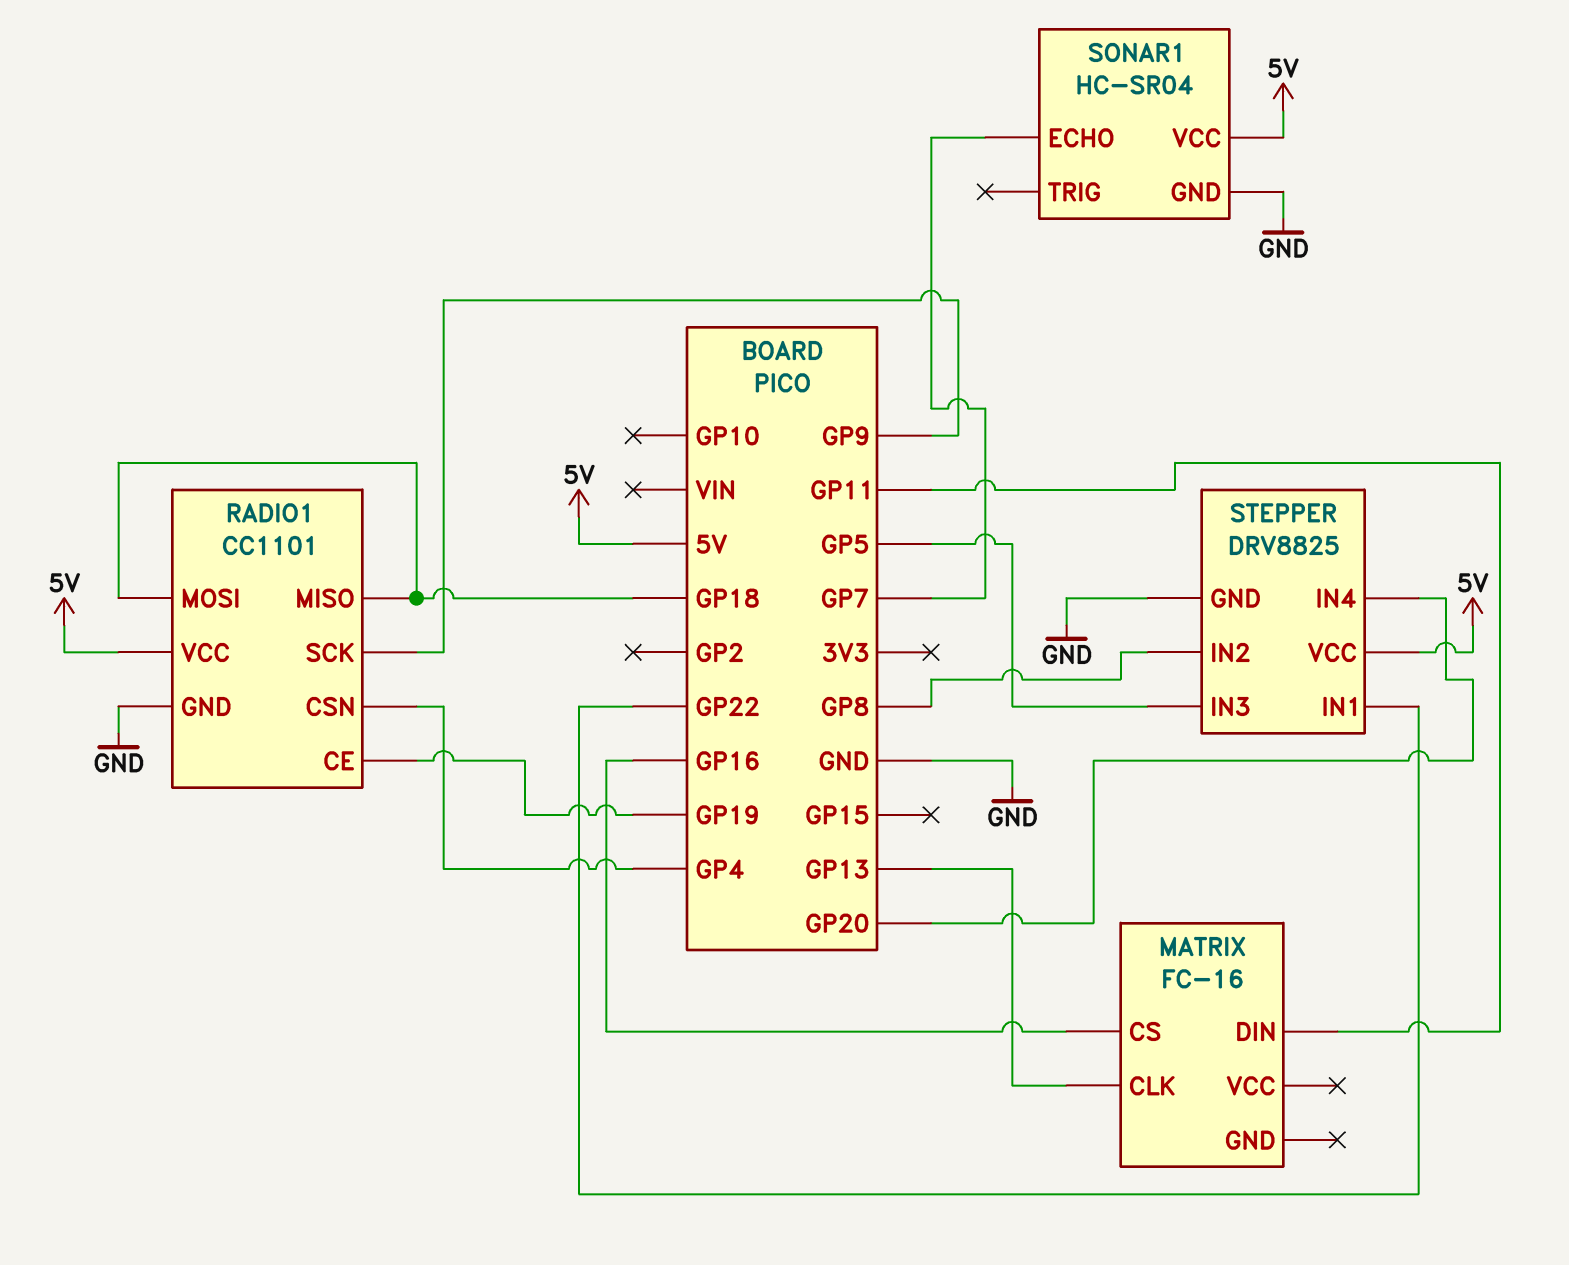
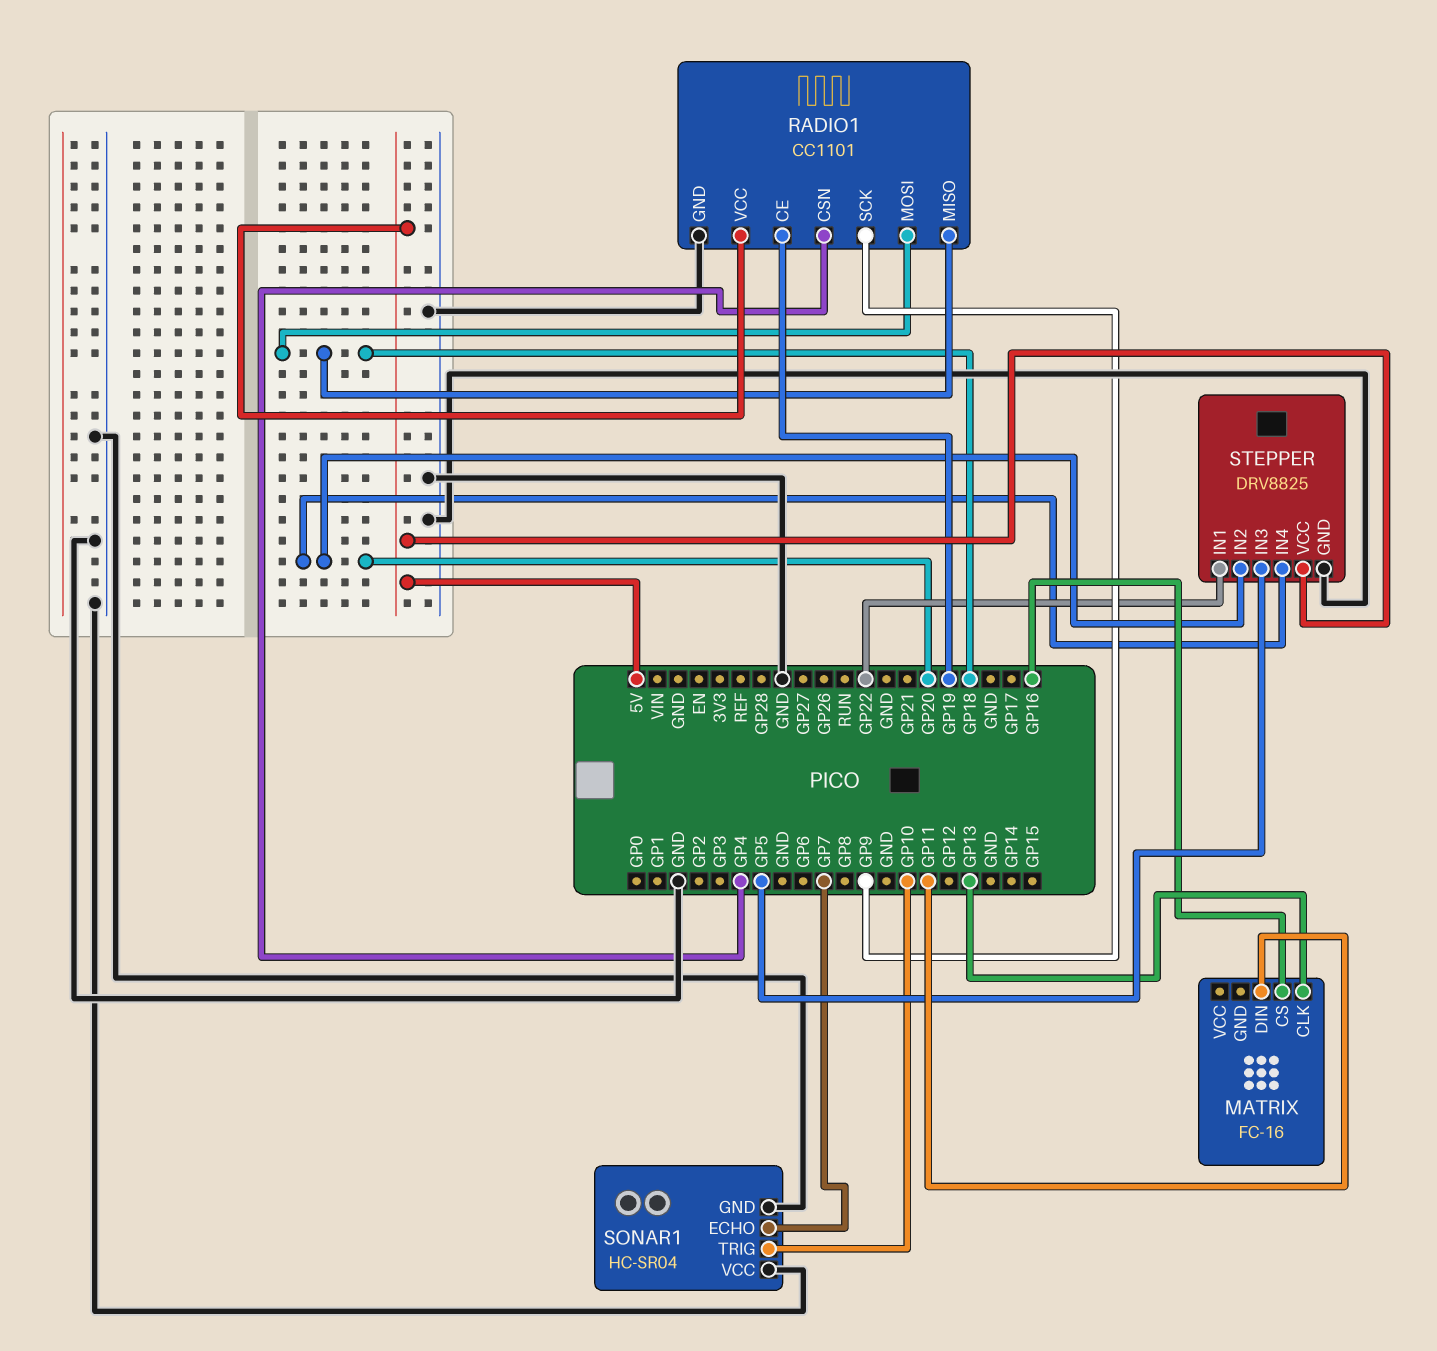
SONAR1 pin TRIG: none -> GP10
SONAR1 pin VCC: 5V -> GND
STEPPER pin IN2: GP8 -> GP20

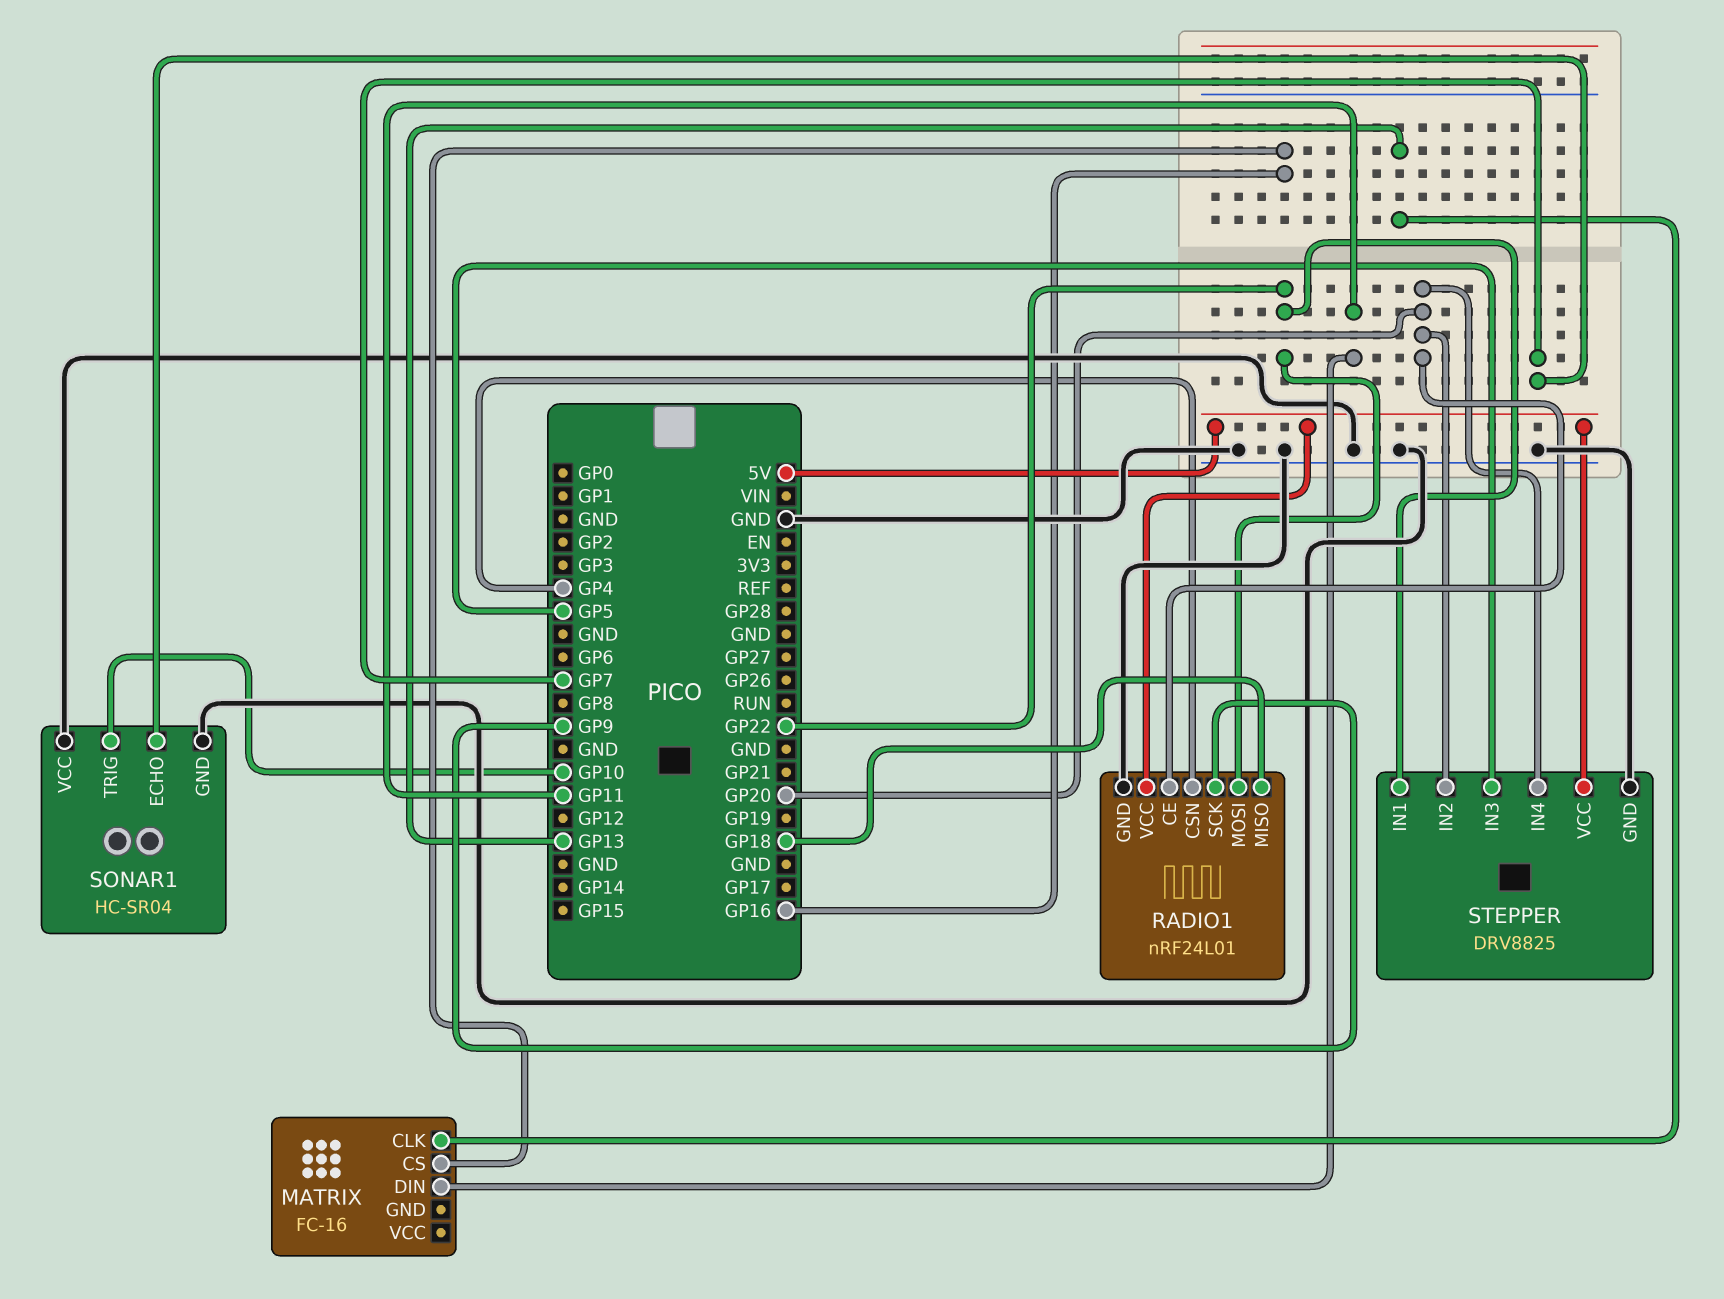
RADIO1: CC1101 -> nRF24L01
RADIO1 pin CE: GP19 -> GP20
RADIO1 pin MOSI: GP18 -> GP22

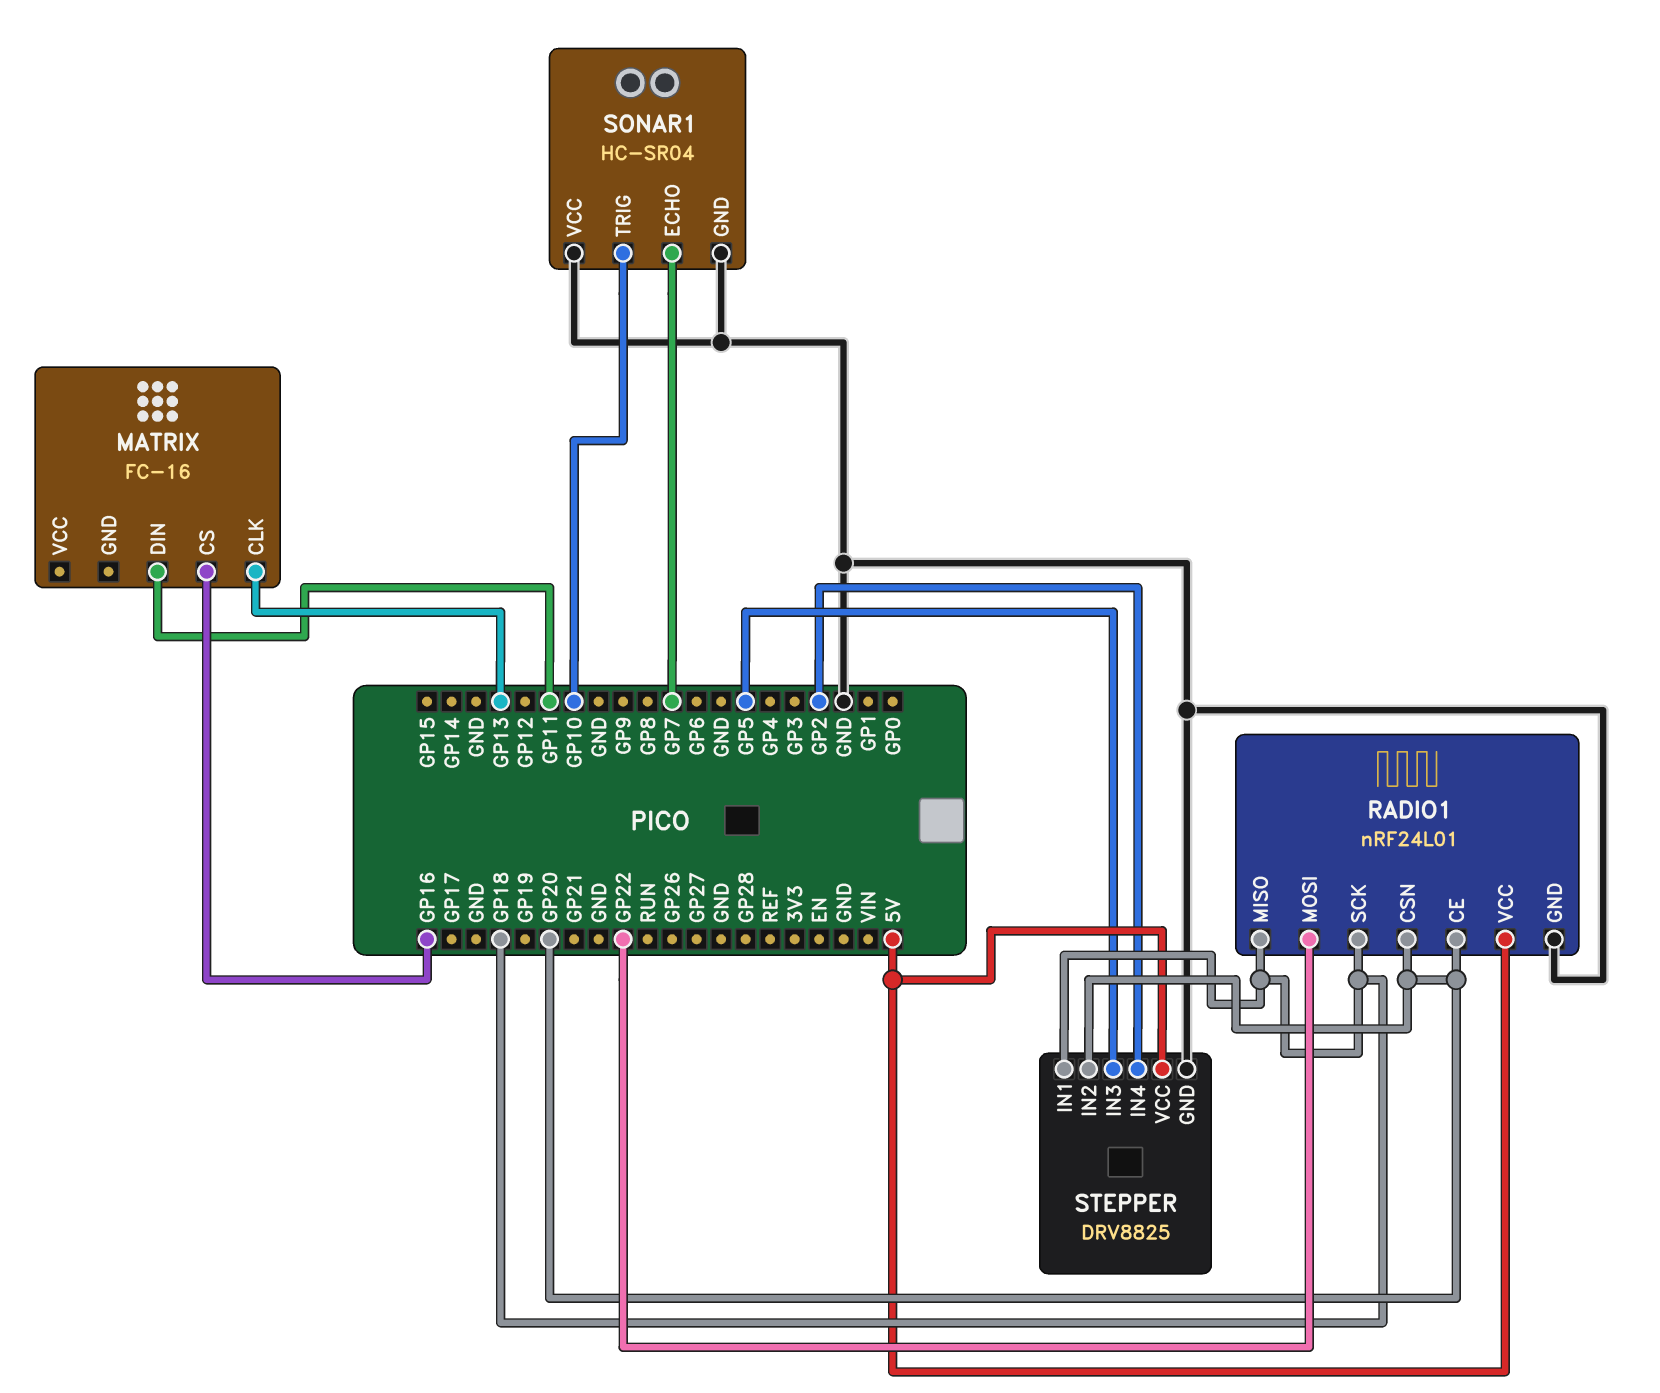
RADIO1 pin CSN: GP4 -> GP20
RADIO1 pin SCK: GP9 -> GP18
STEPPER pin IN1: GP22 -> GP18
STEPPER pin IN4: GP20 -> GP2

